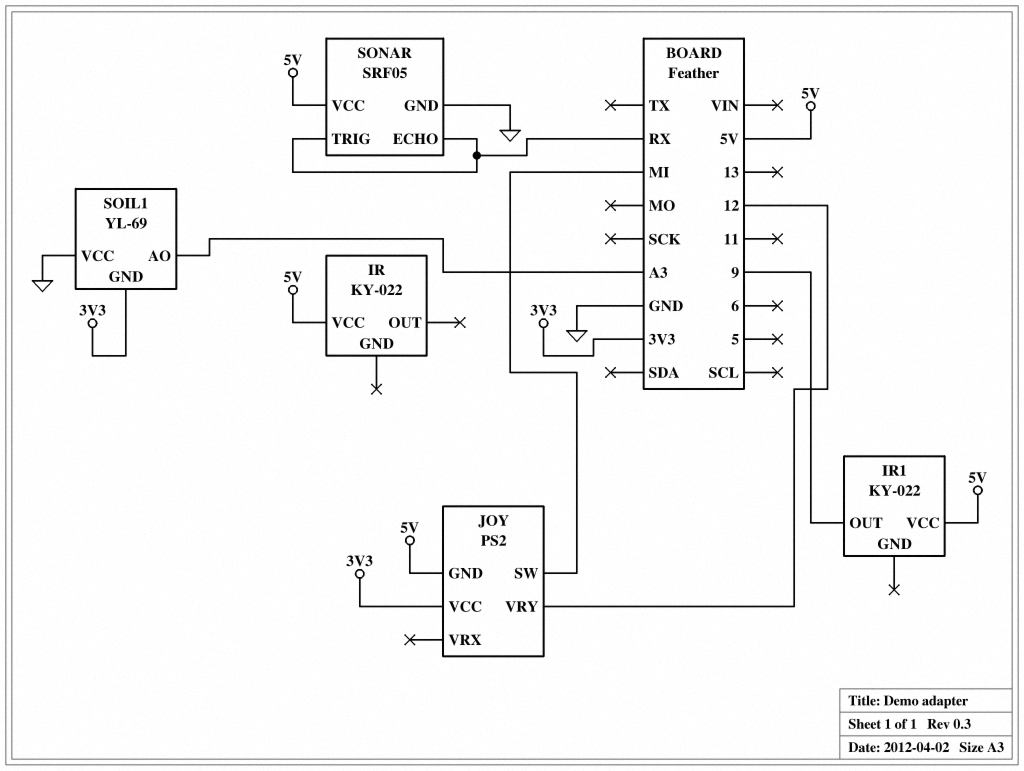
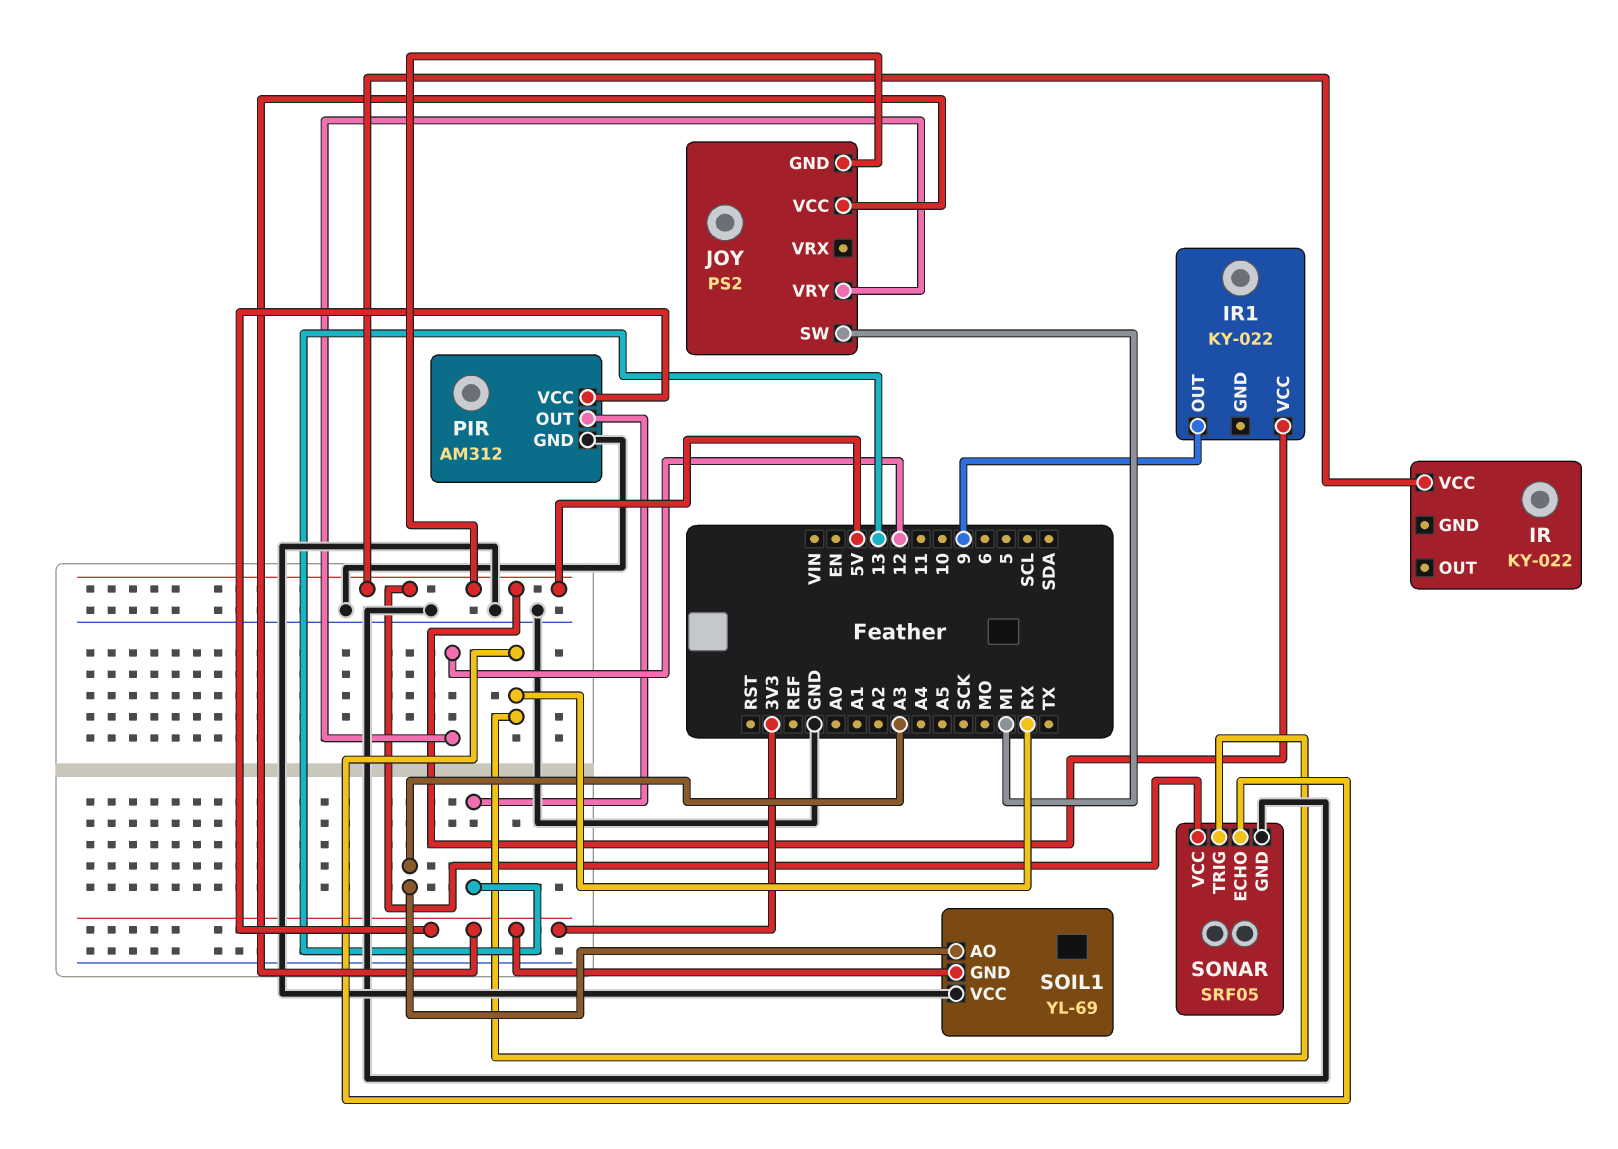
PIR: none -> AM312
PIR pin GND: none -> GND
PIR pin OUT: none -> 13
PIR pin VCC: none -> 3V3

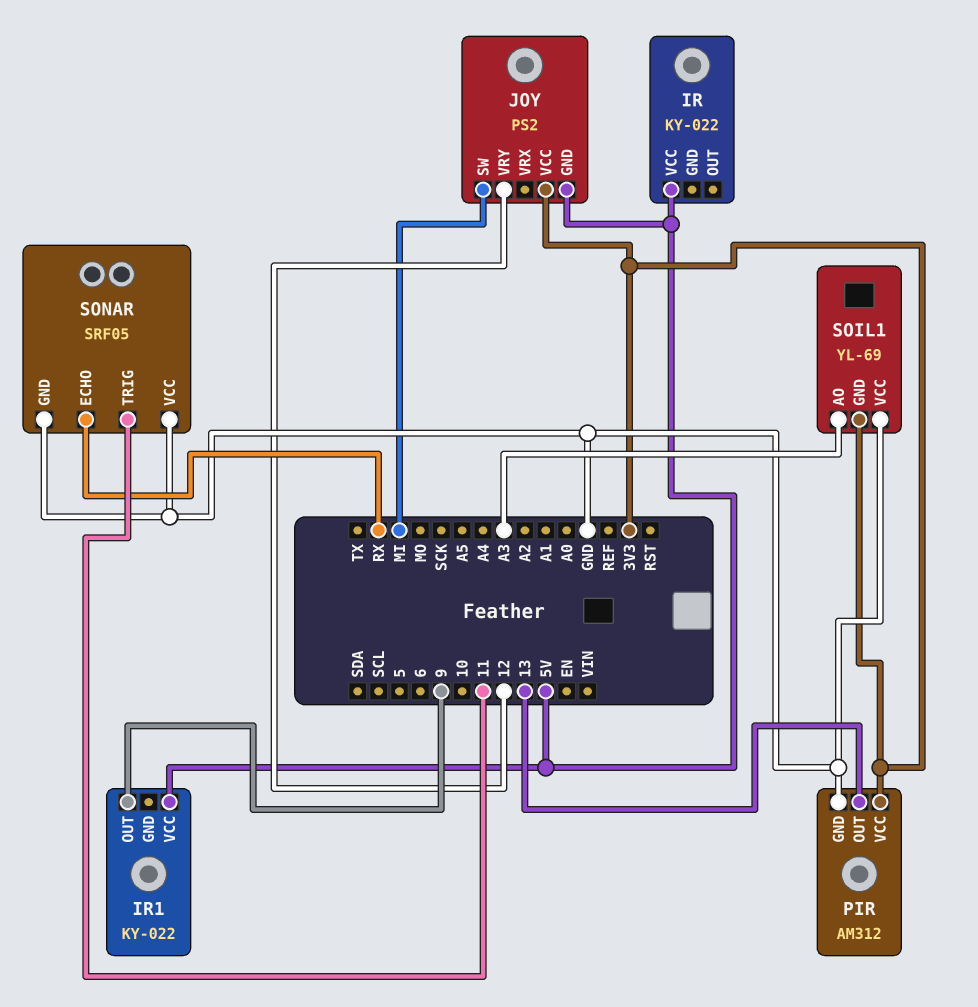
SONAR pin TRIG: RX -> 11
SONAR pin VCC: 5V -> GND

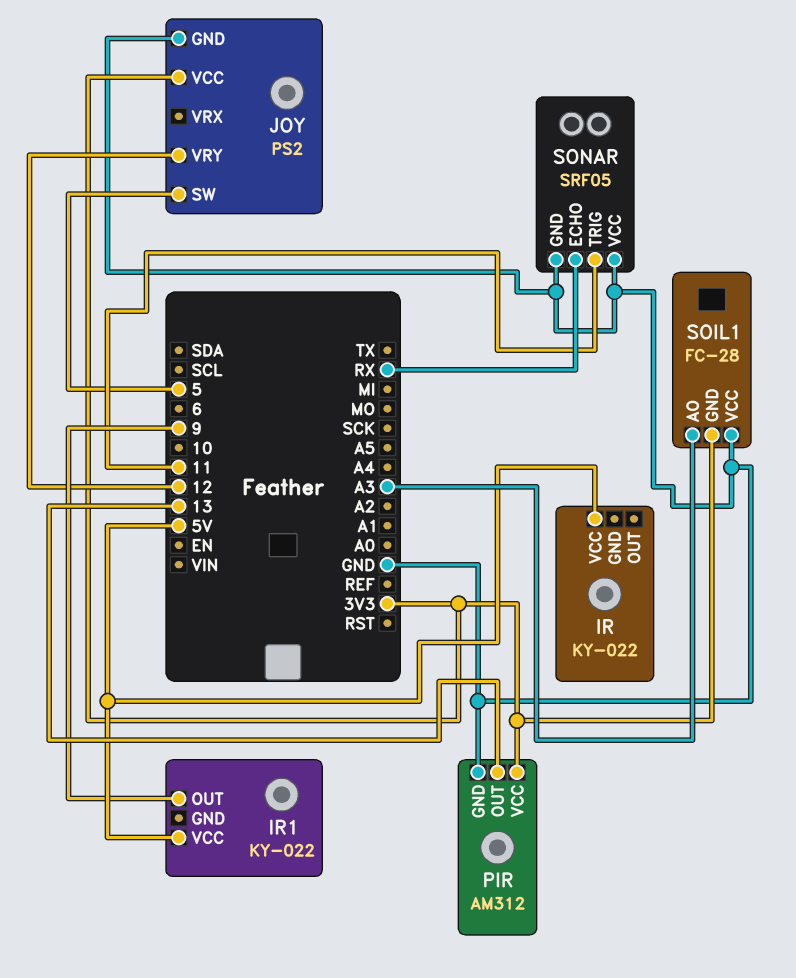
JOY pin GND: 5V -> GND
JOY pin SW: MI -> 5
SOIL1: YL-69 -> FC-28

